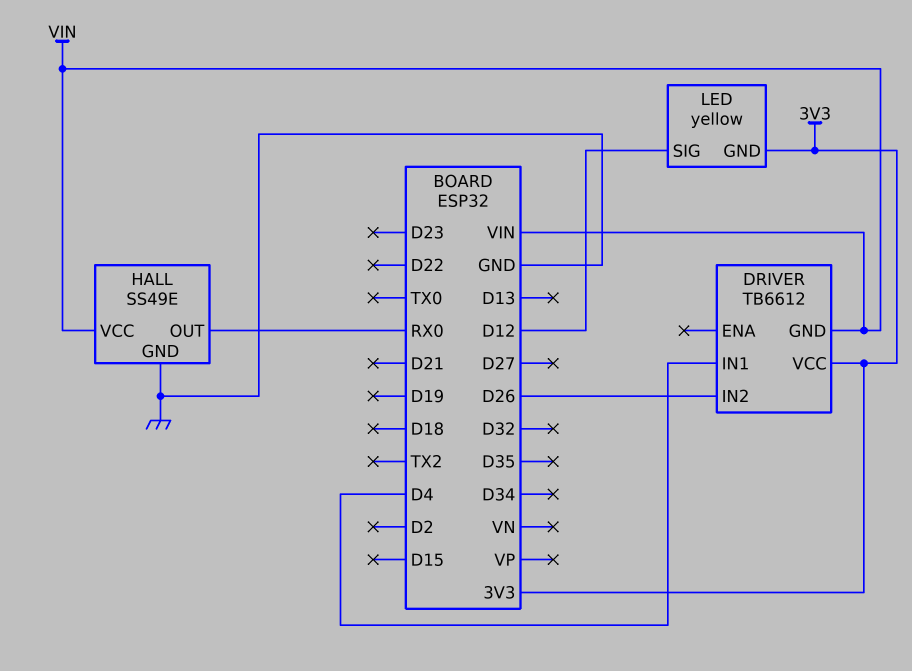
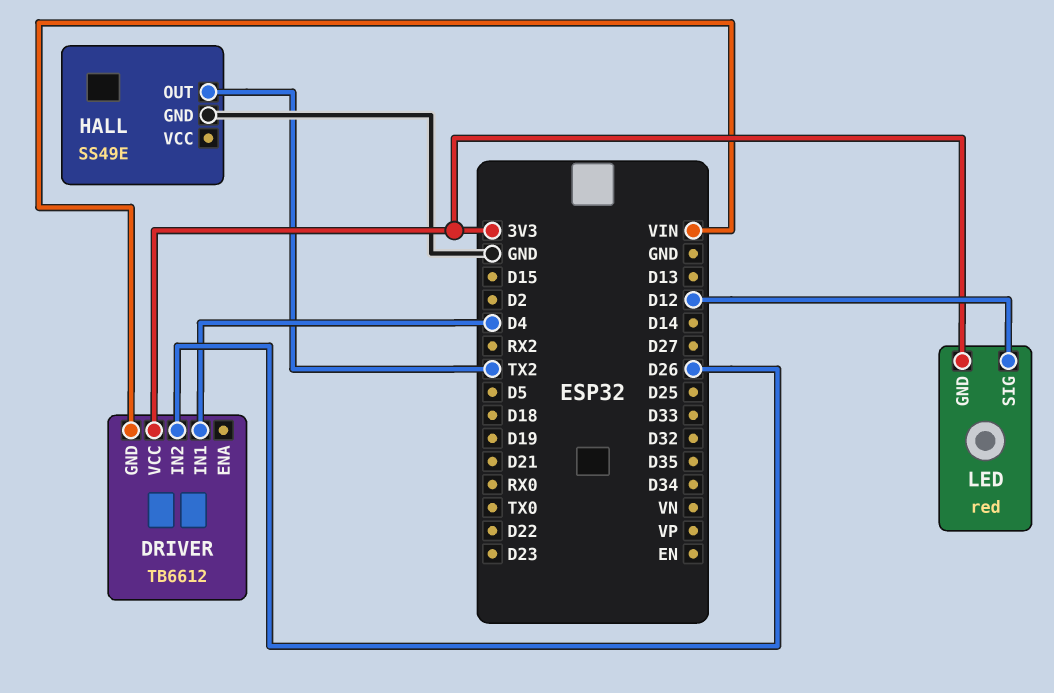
HALL pin OUT: RX0 -> TX2
HALL pin VCC: VIN -> none
LED: yellow -> red

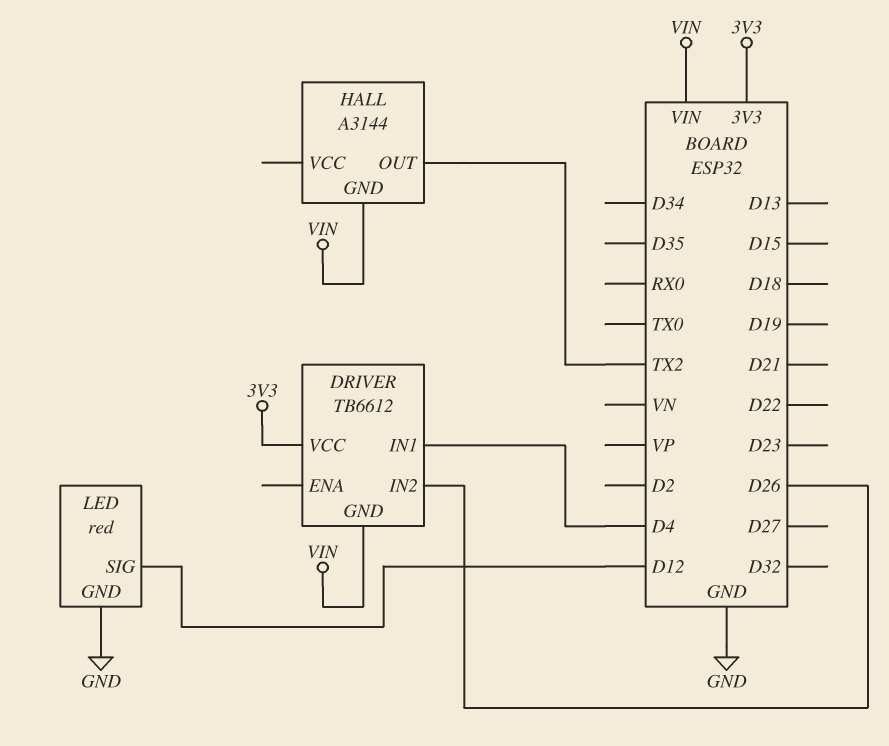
HALL: SS49E -> A3144
HALL pin GND: GND -> VIN
LED pin GND: 3V3 -> GND

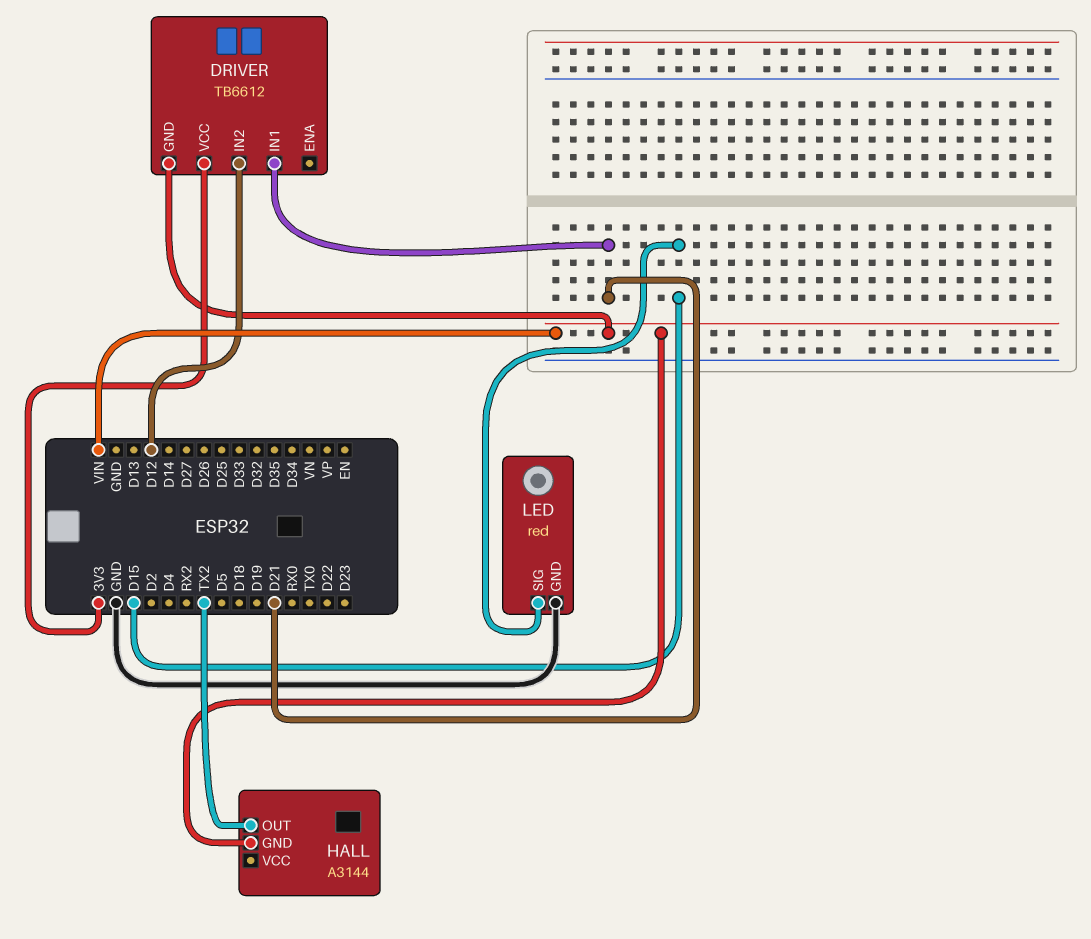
DRIVER pin IN1: D4 -> D21
DRIVER pin IN2: D26 -> D12
LED pin SIG: D12 -> D15

